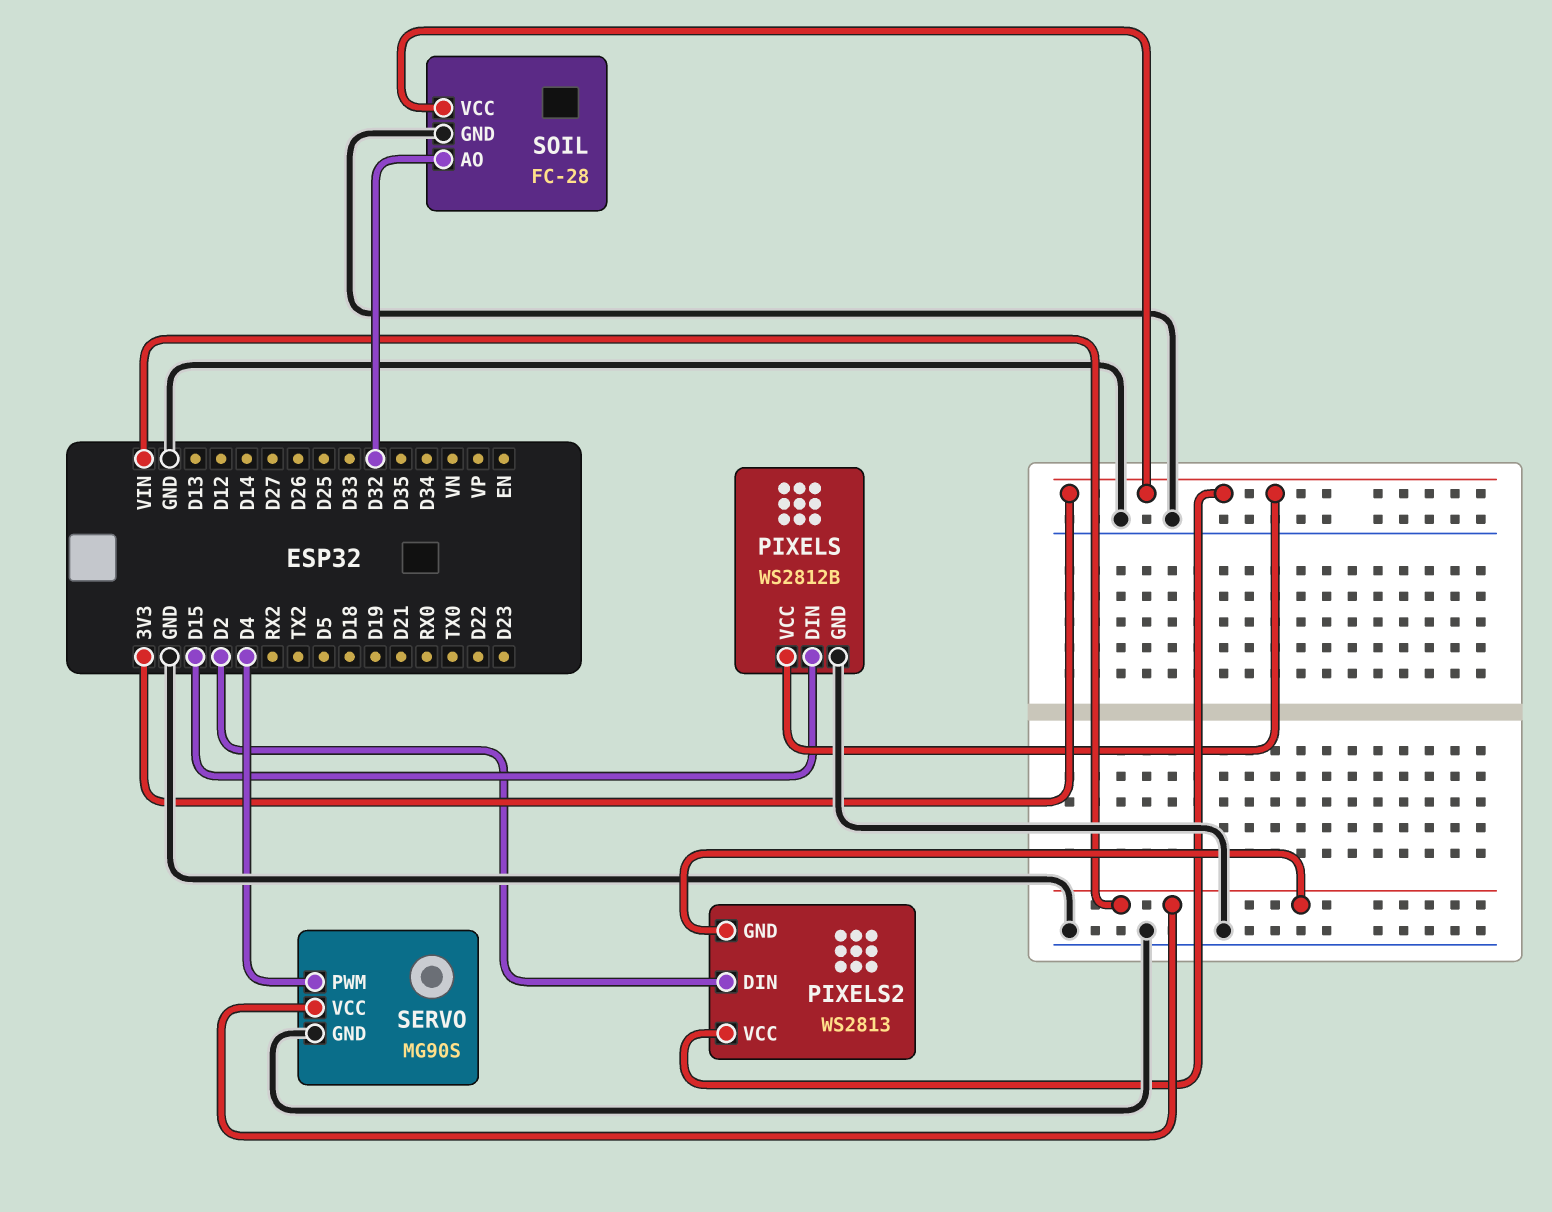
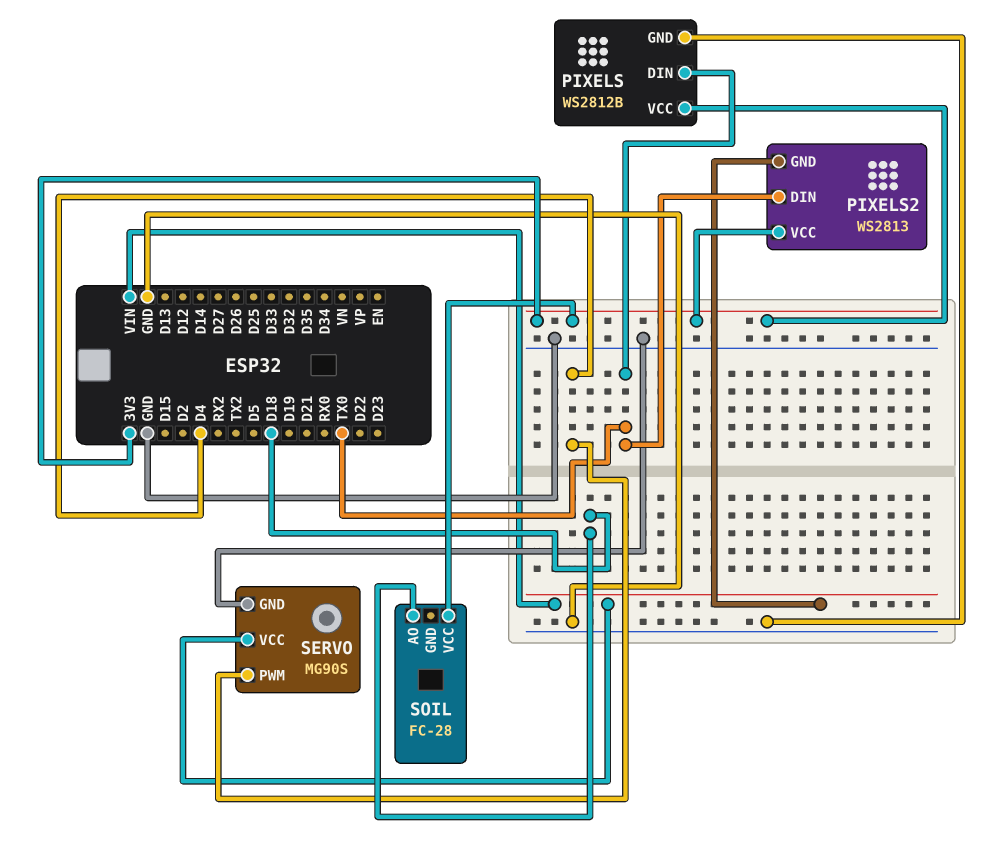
PIXELS pin DIN: D15 -> TX0
PIXELS2 pin DIN: D2 -> TX0
SOIL pin AO: D32 -> D18
SOIL pin GND: GND -> none

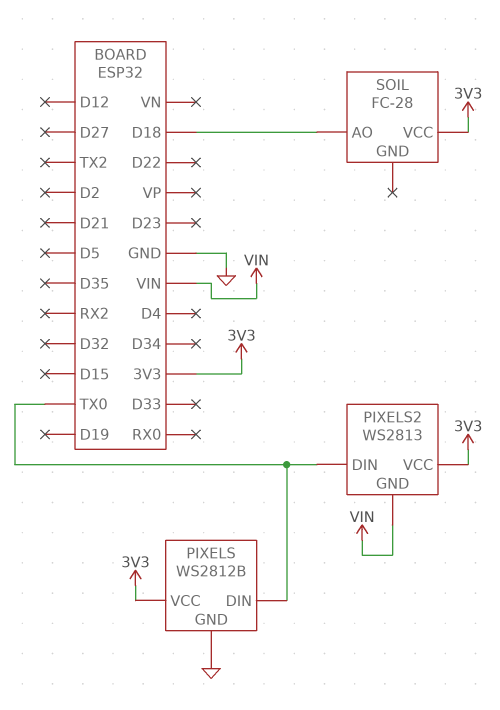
SERVO: MG90S -> none
SERVO pin GND: GND -> none
SERVO pin PWM: D4 -> none
SERVO pin VCC: VIN -> none

